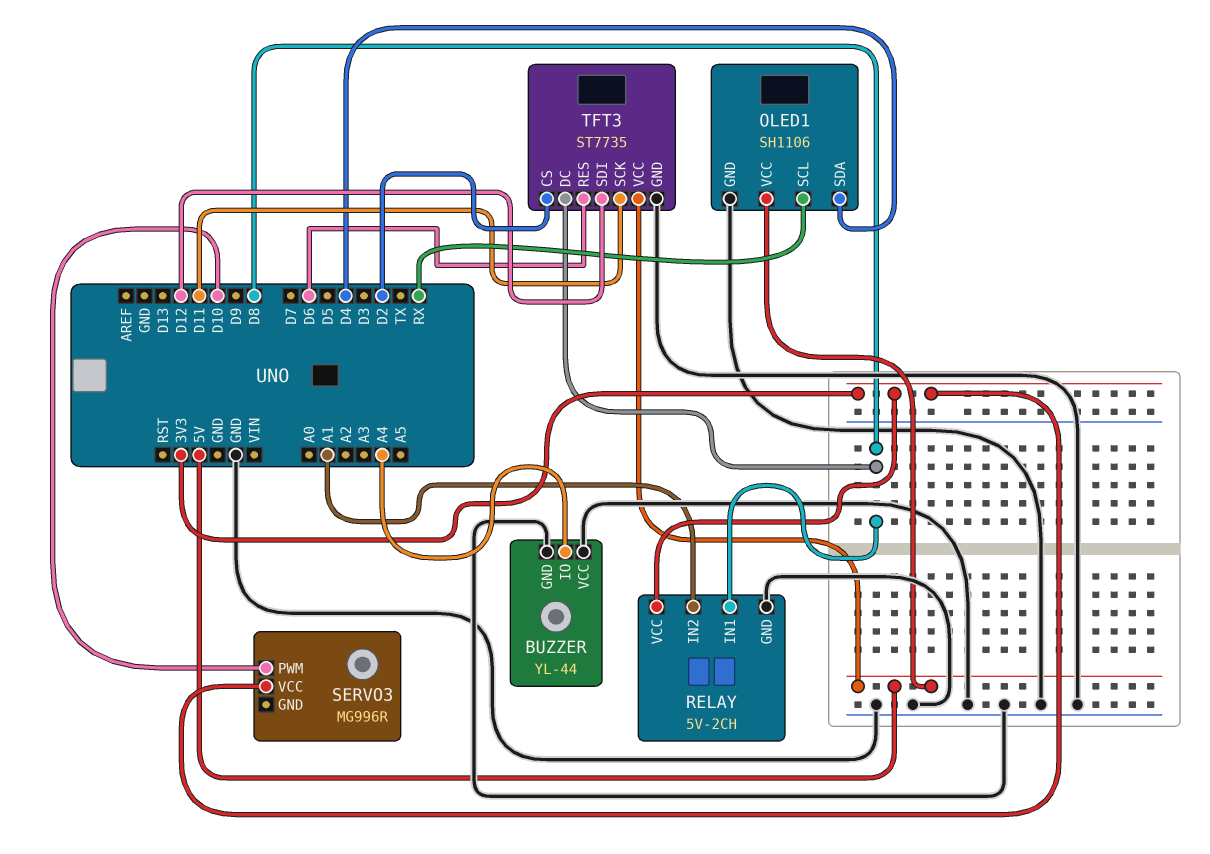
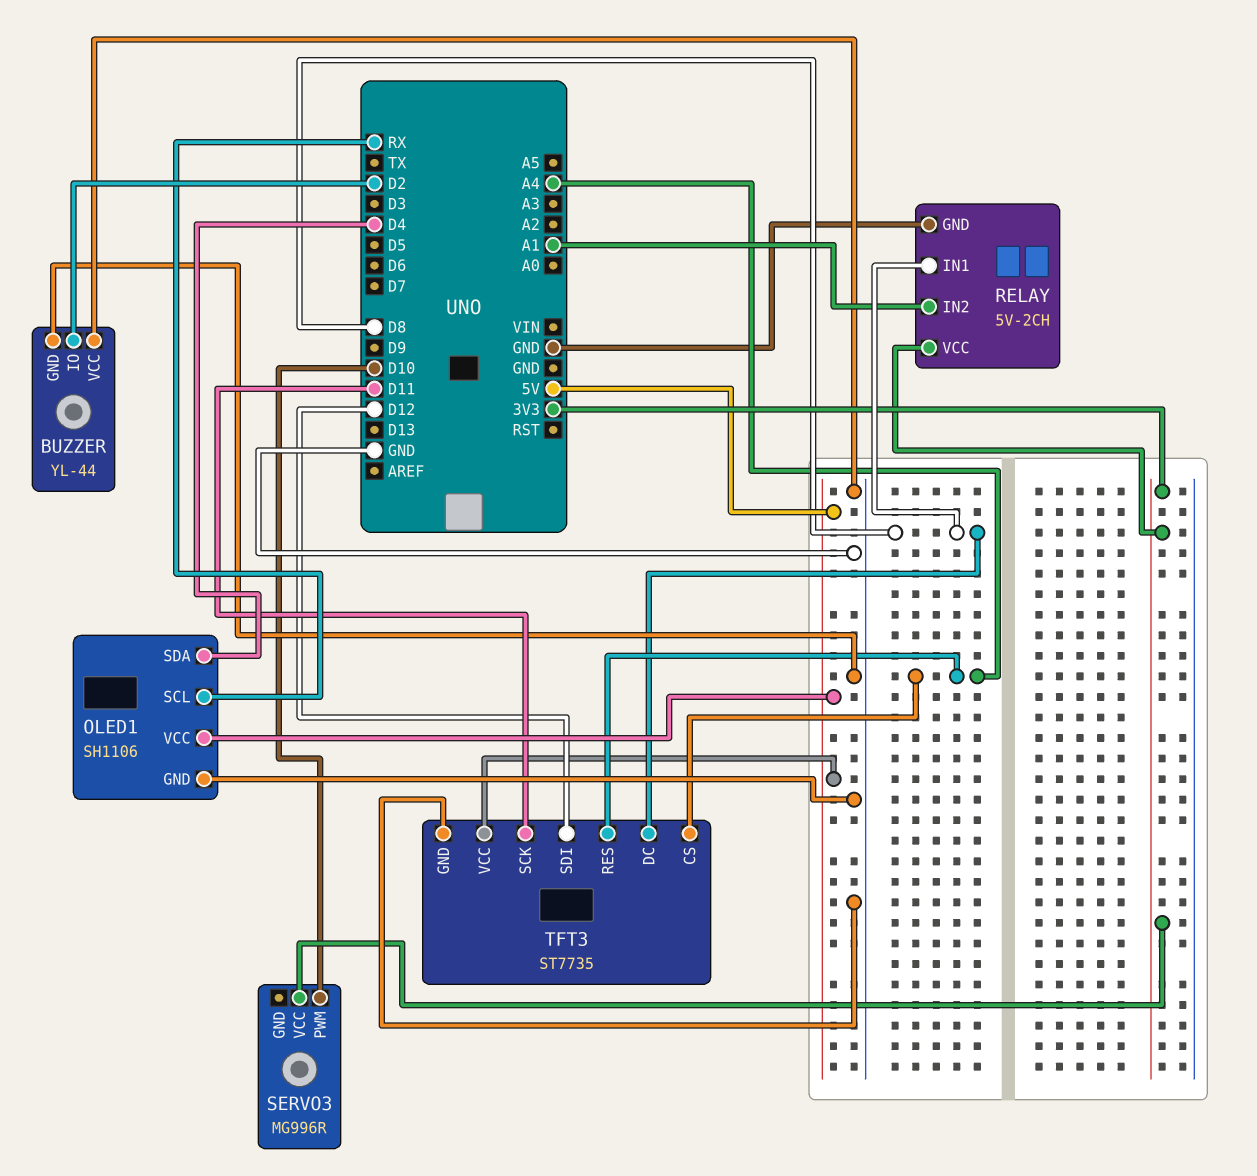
BUZZER pin IO: A4 -> D2
TFT3 pin CS: D2 -> A4
TFT3 pin RES: D6 -> A4

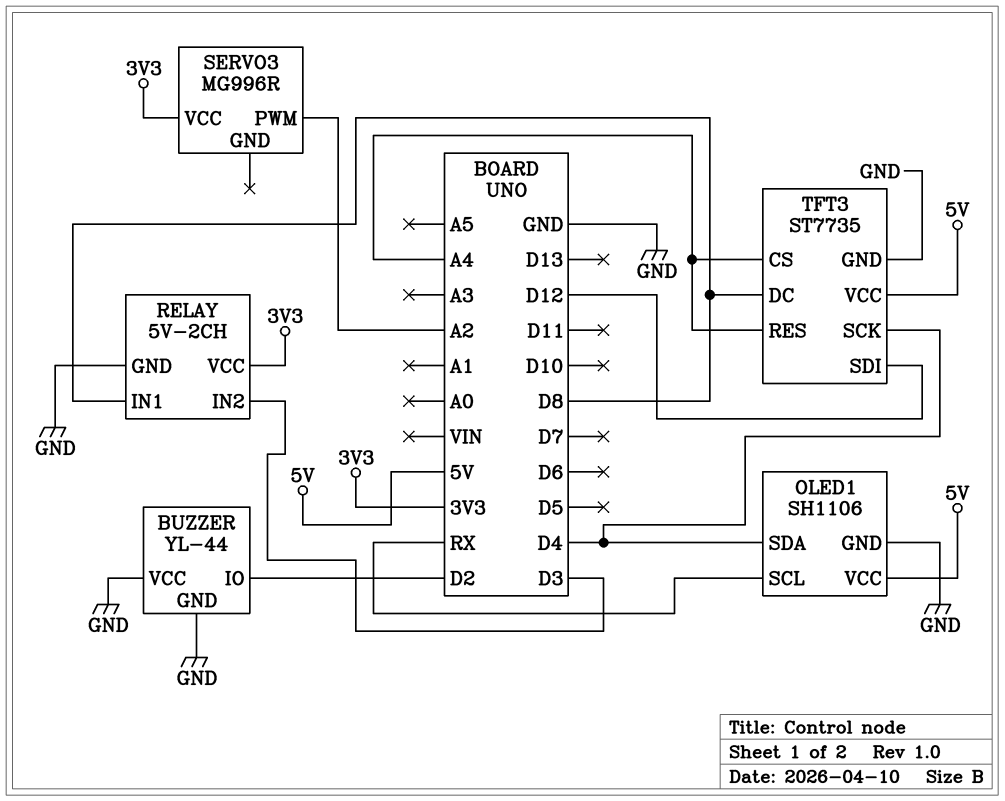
RELAY pin IN2: A1 -> D3
SERVO3 pin PWM: D10 -> A2
TFT3 pin SCK: D11 -> D4

